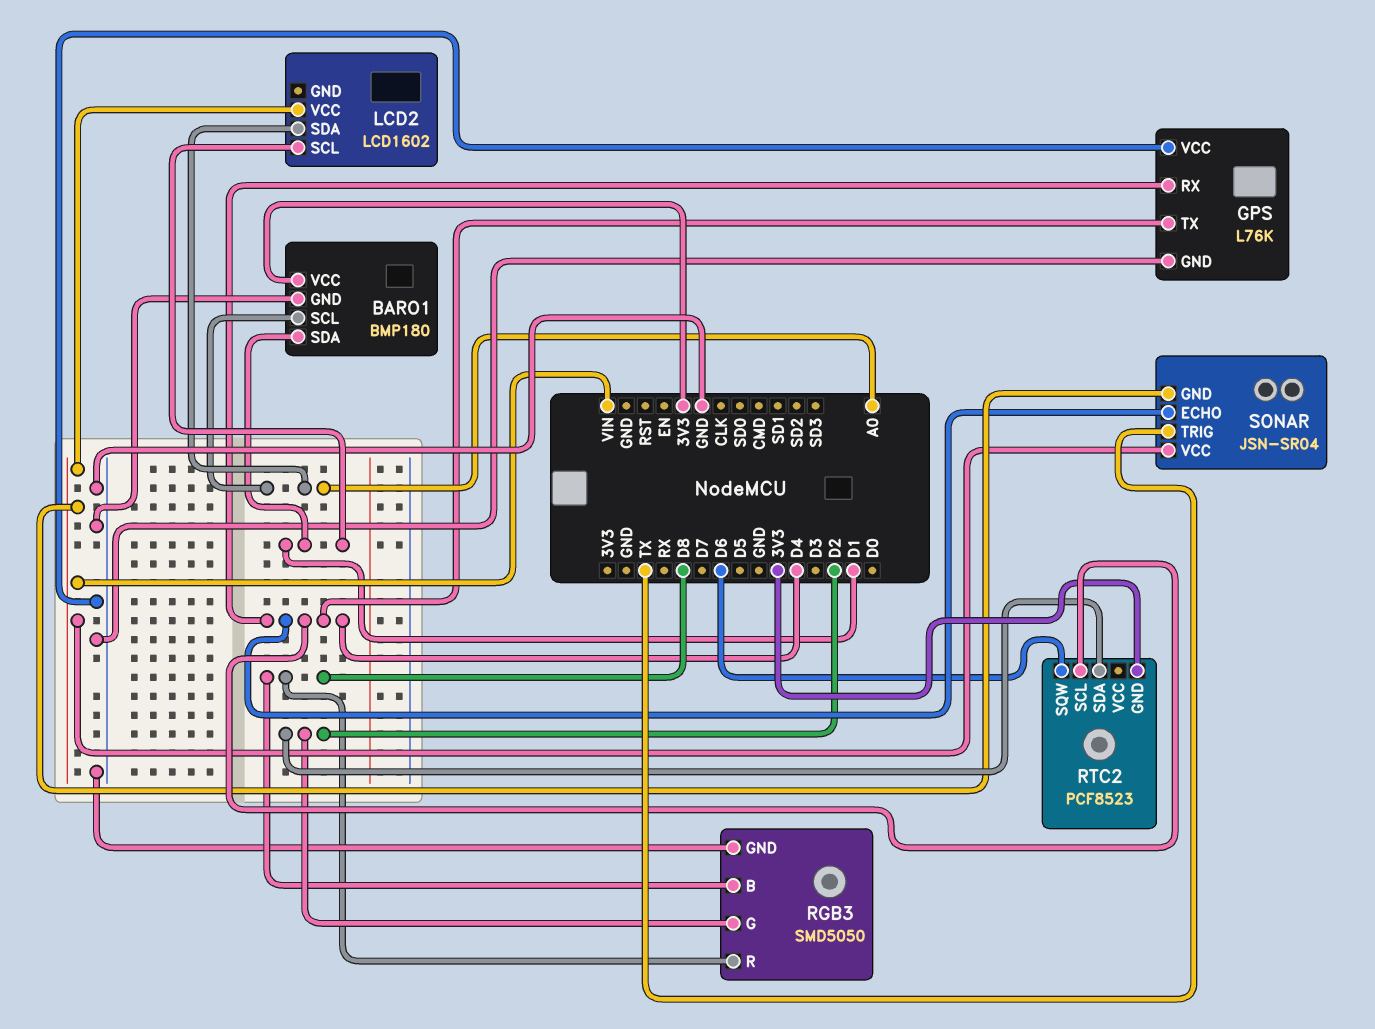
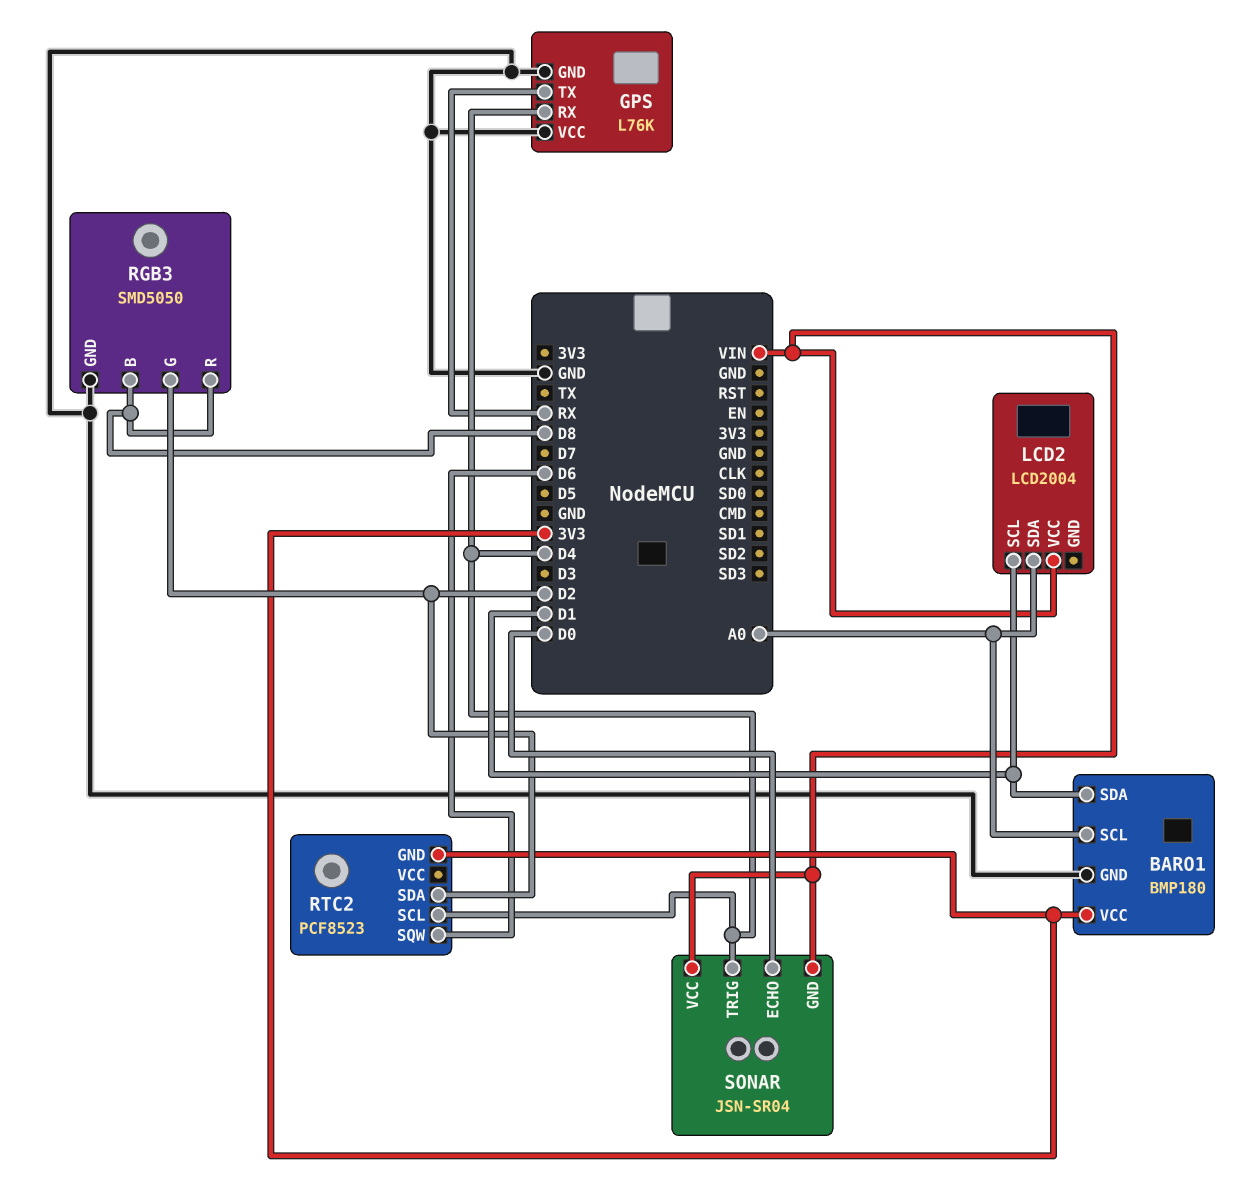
GPS pin TX: D4 -> RX
LCD2: LCD1602 -> LCD2004
SONAR pin ECHO: D4 -> D0
SONAR pin TRIG: TX -> D4

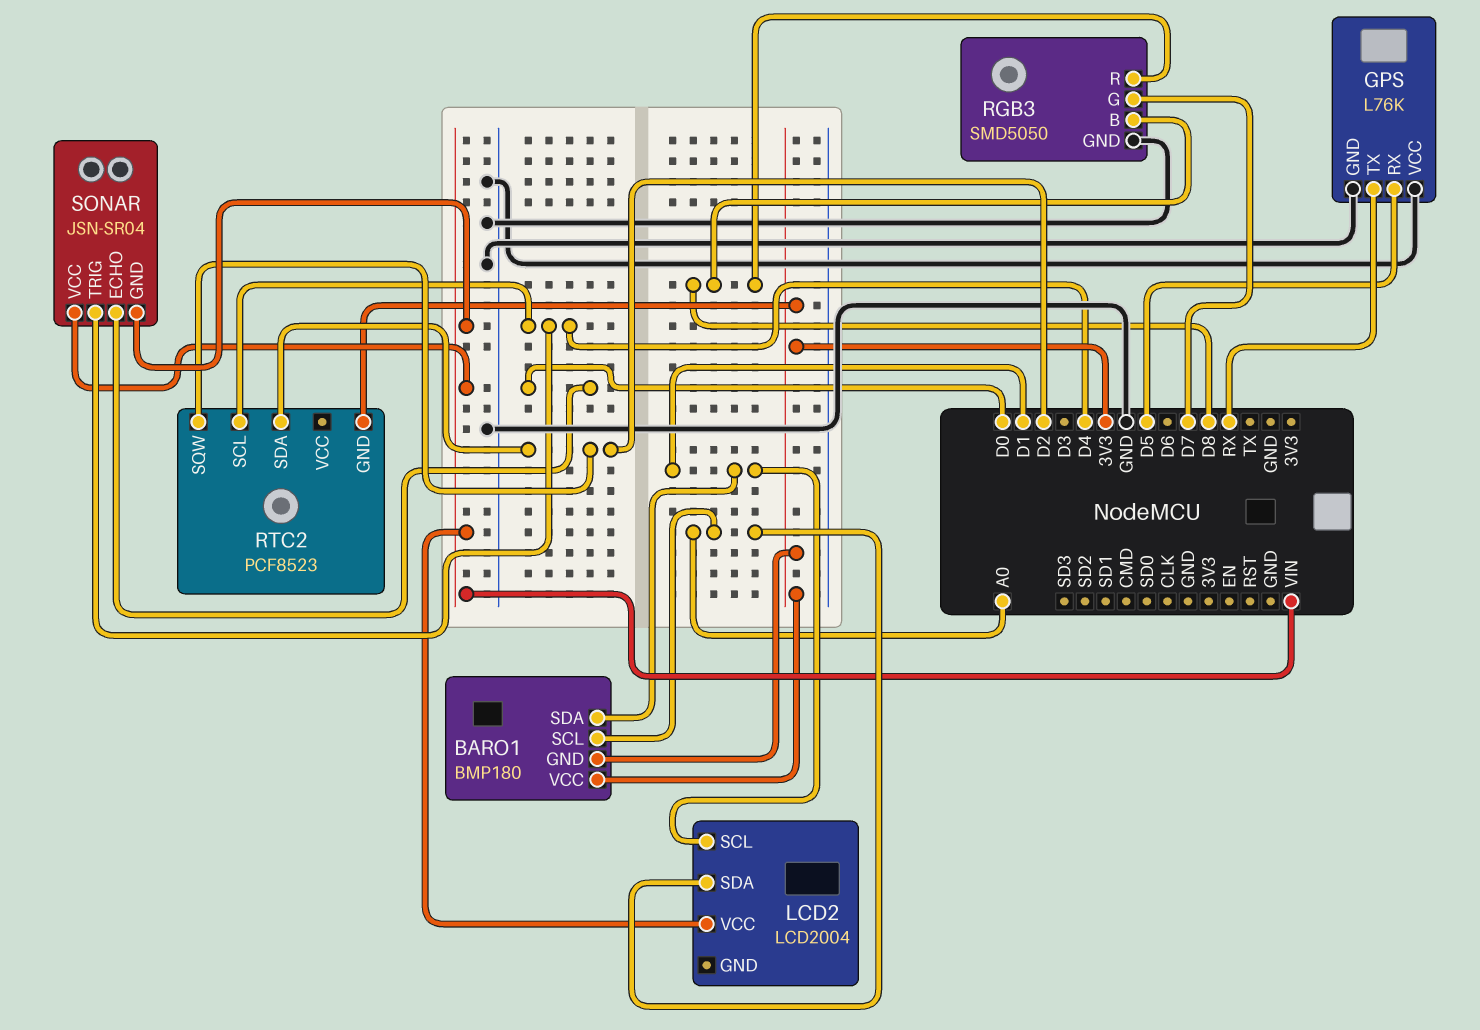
BARO1 pin GND: GND -> 3V3
GPS pin RX: D4 -> D5
RGB3 pin G: D2 -> D7
RTC2 pin SQW: D6 -> D2

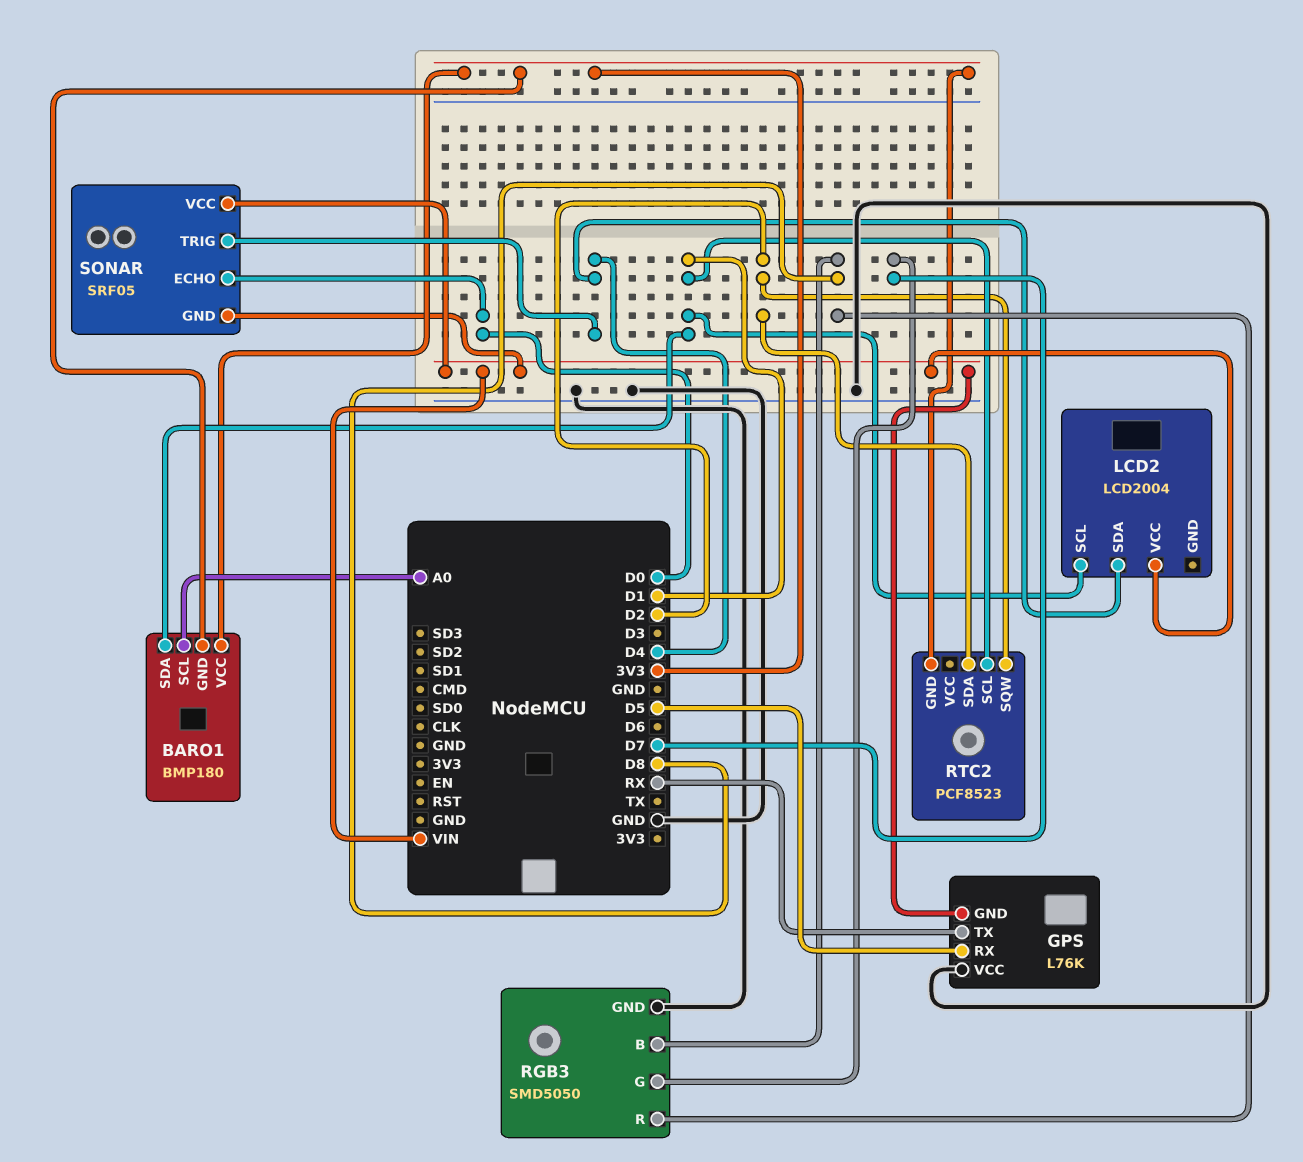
GPS pin GND: GND -> VIN
LCD2 pin SDA: A0 -> D4
RTC2 pin SCL: D4 -> D1
SONAR: JSN-SR04 -> SRF05

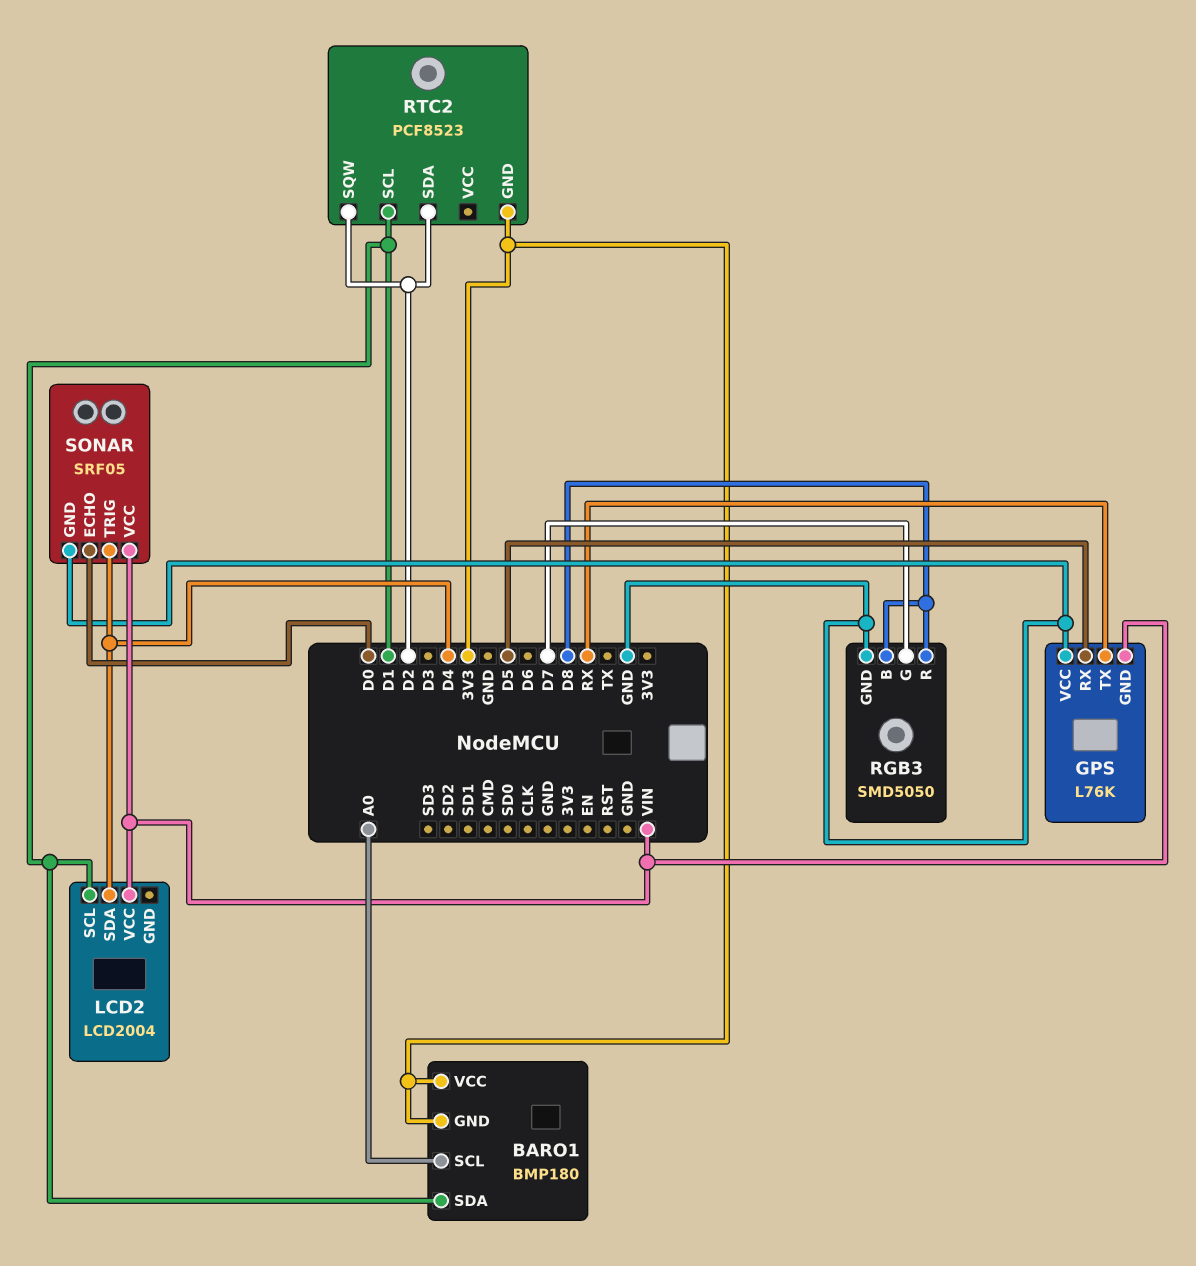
SONAR pin GND: VIN -> GND

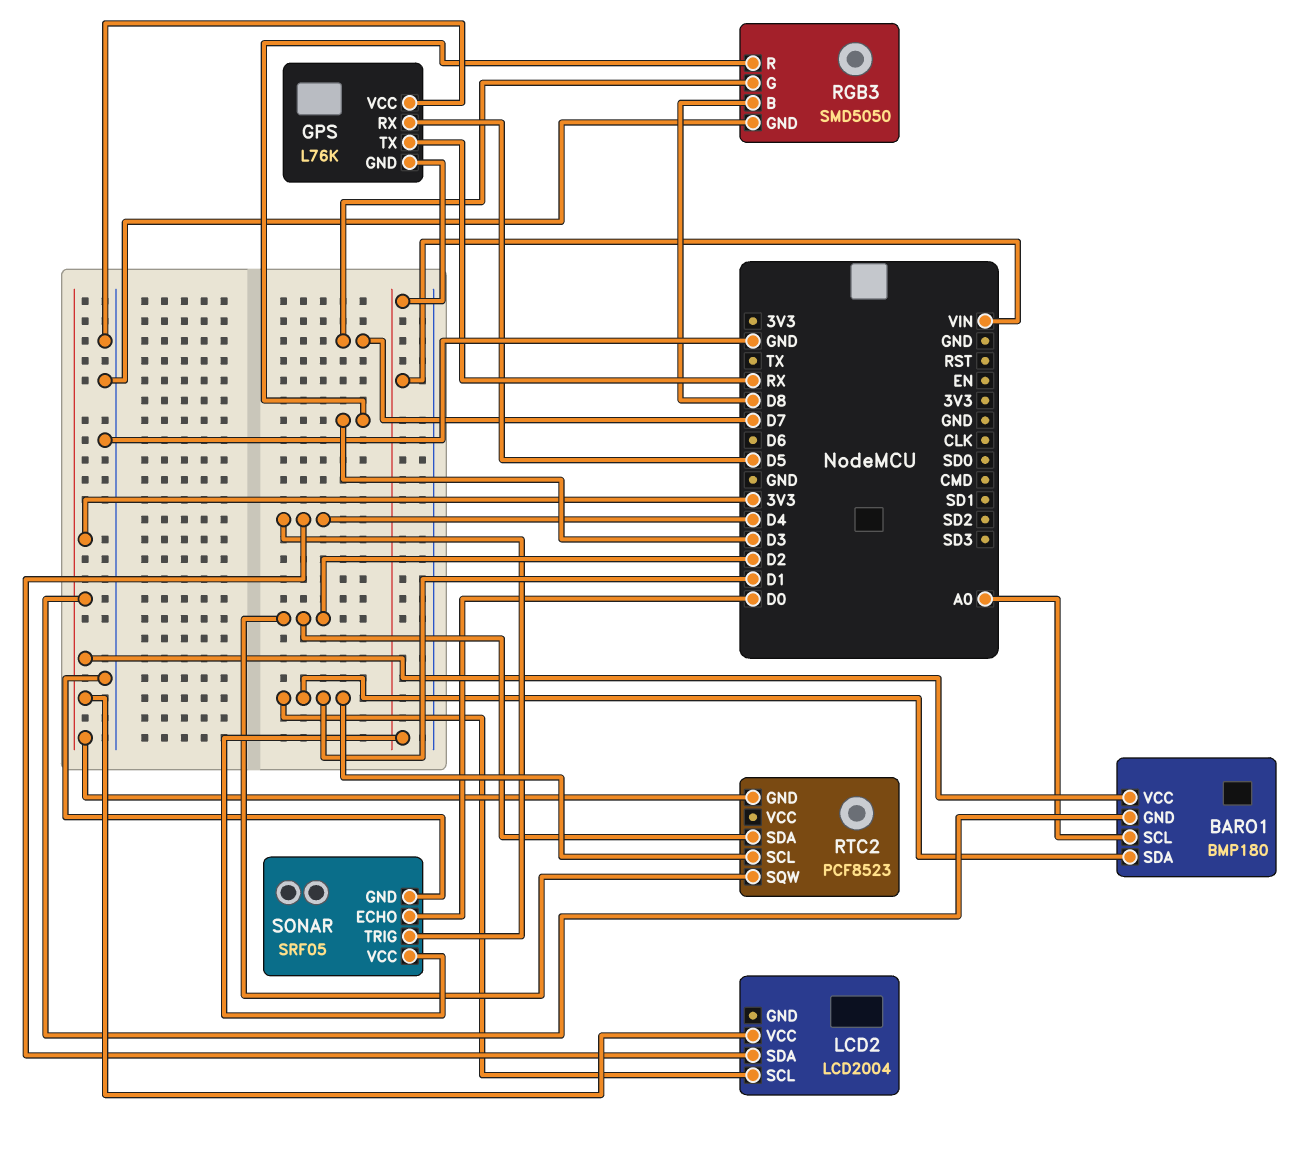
LCD2 pin VCC: VIN -> 3V3
RGB3 pin R: D8 -> D3

